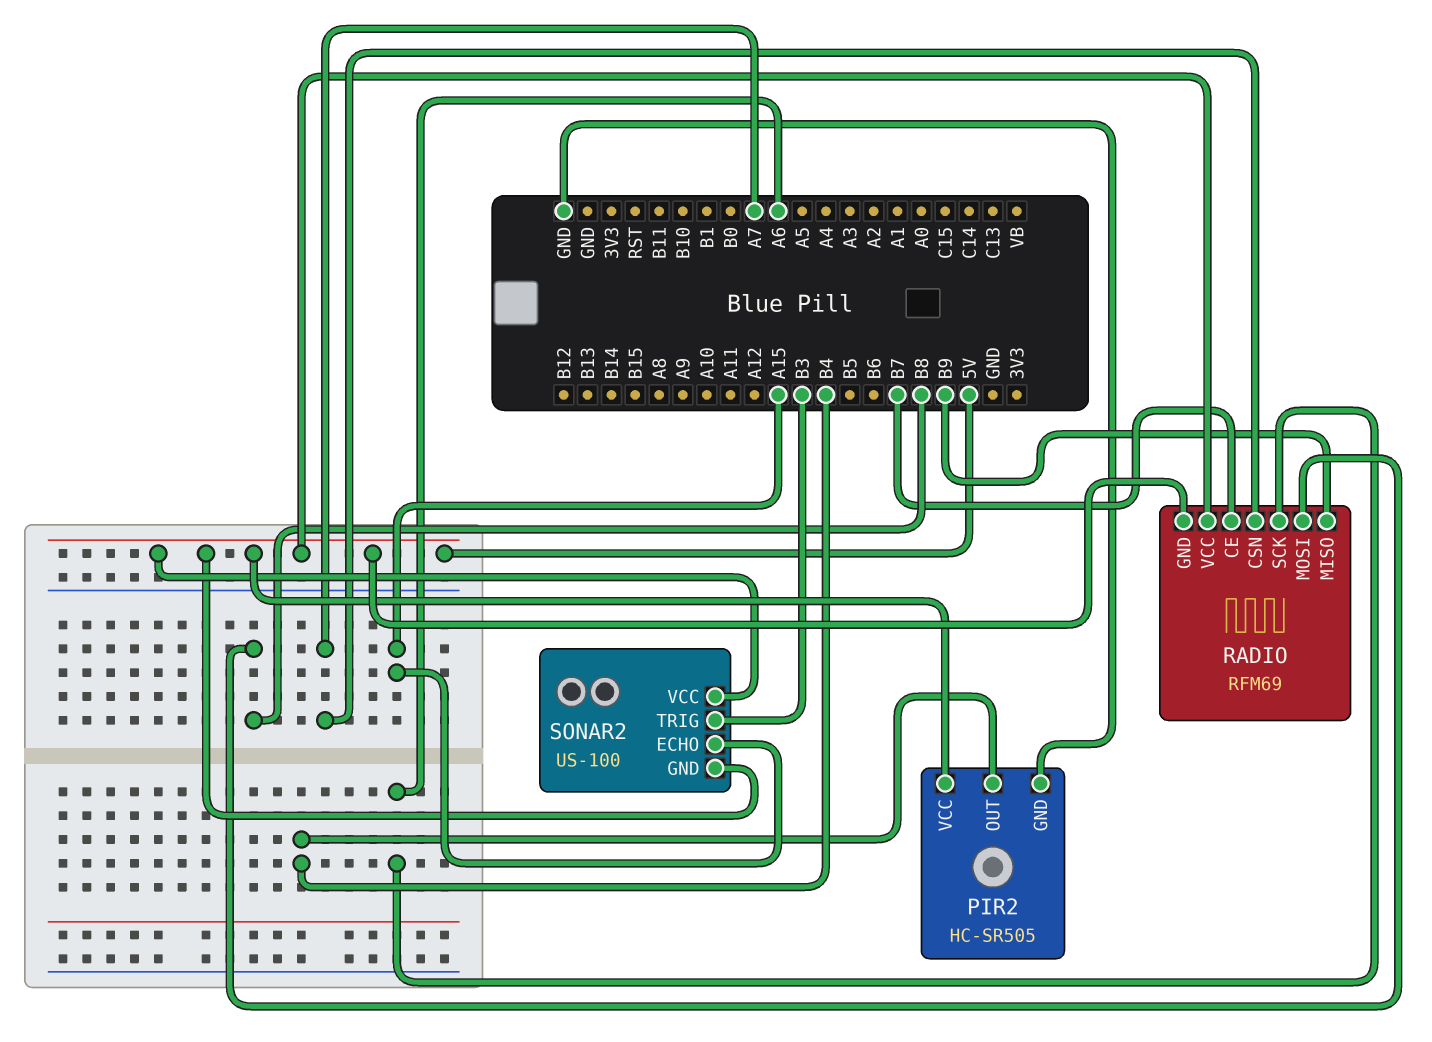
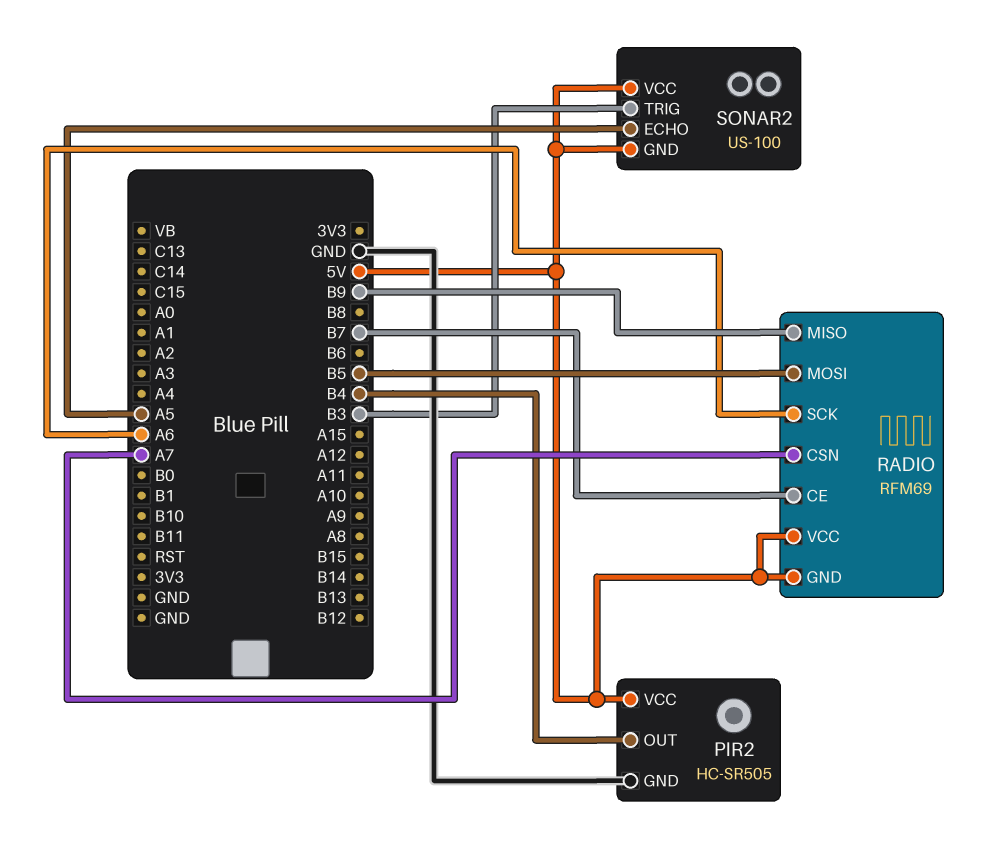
RADIO pin MOSI: B8 -> B5
SONAR2 pin ECHO: A15 -> A5

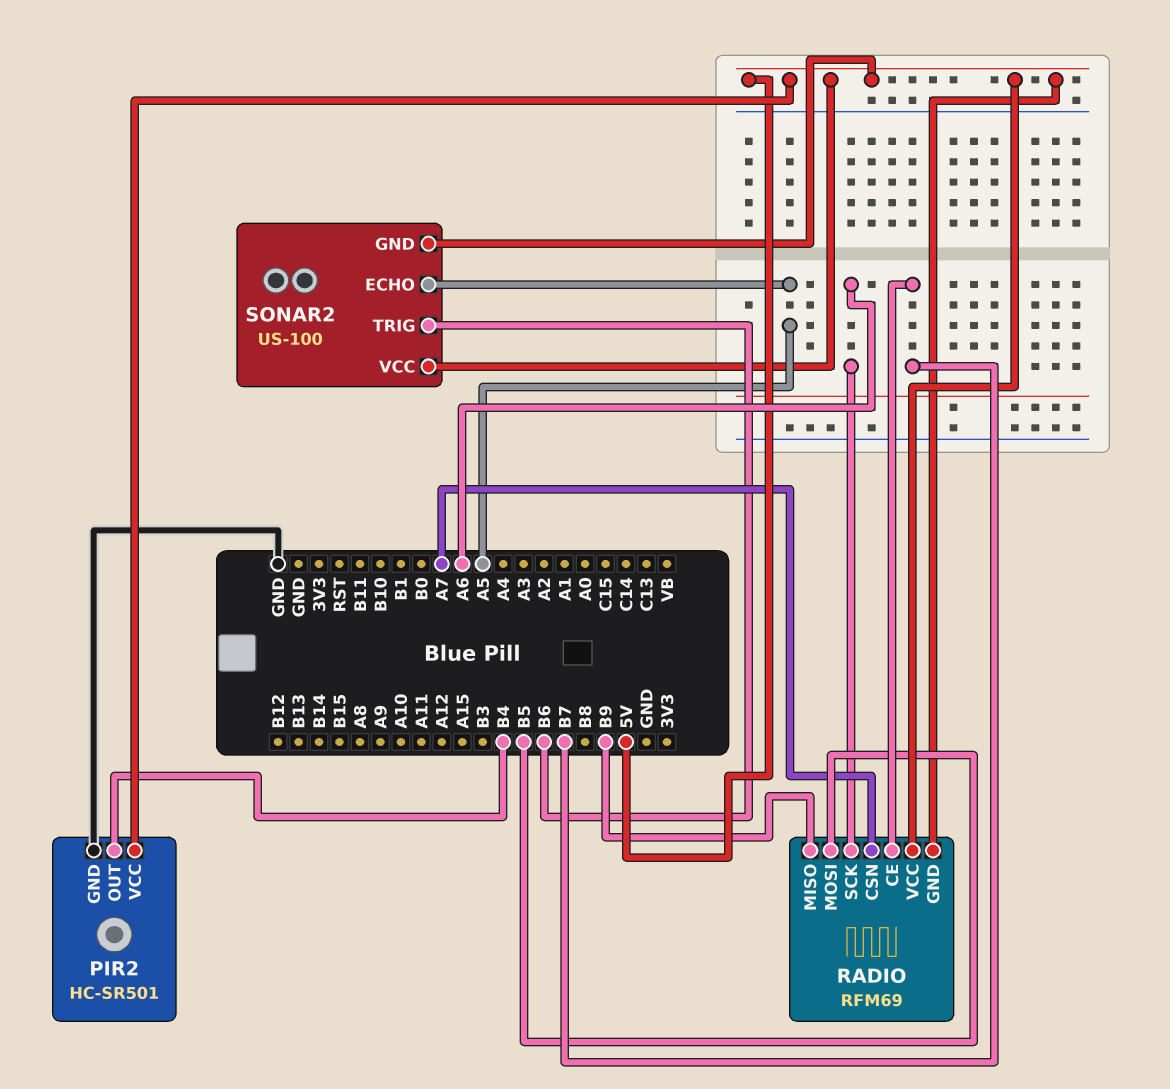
PIR2: HC-SR505 -> HC-SR501
SONAR2 pin TRIG: B3 -> B6

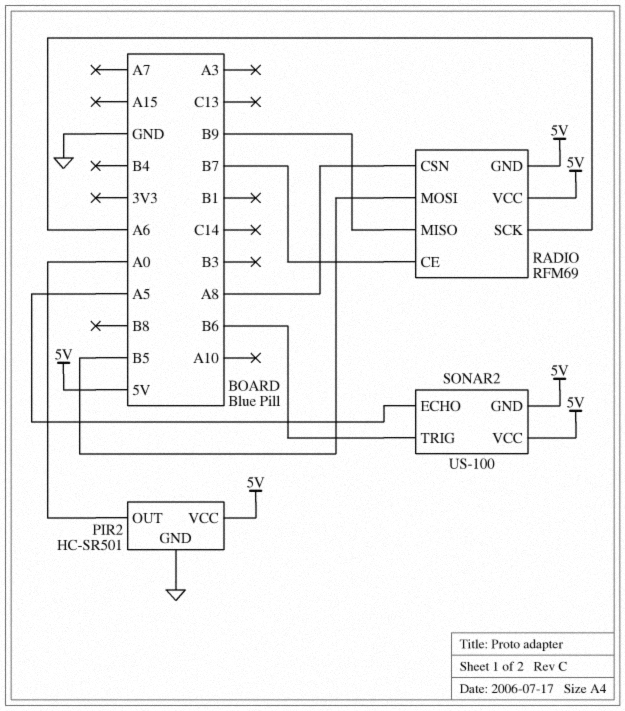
PIR2 pin OUT: B4 -> A0
RADIO pin CSN: A7 -> A8

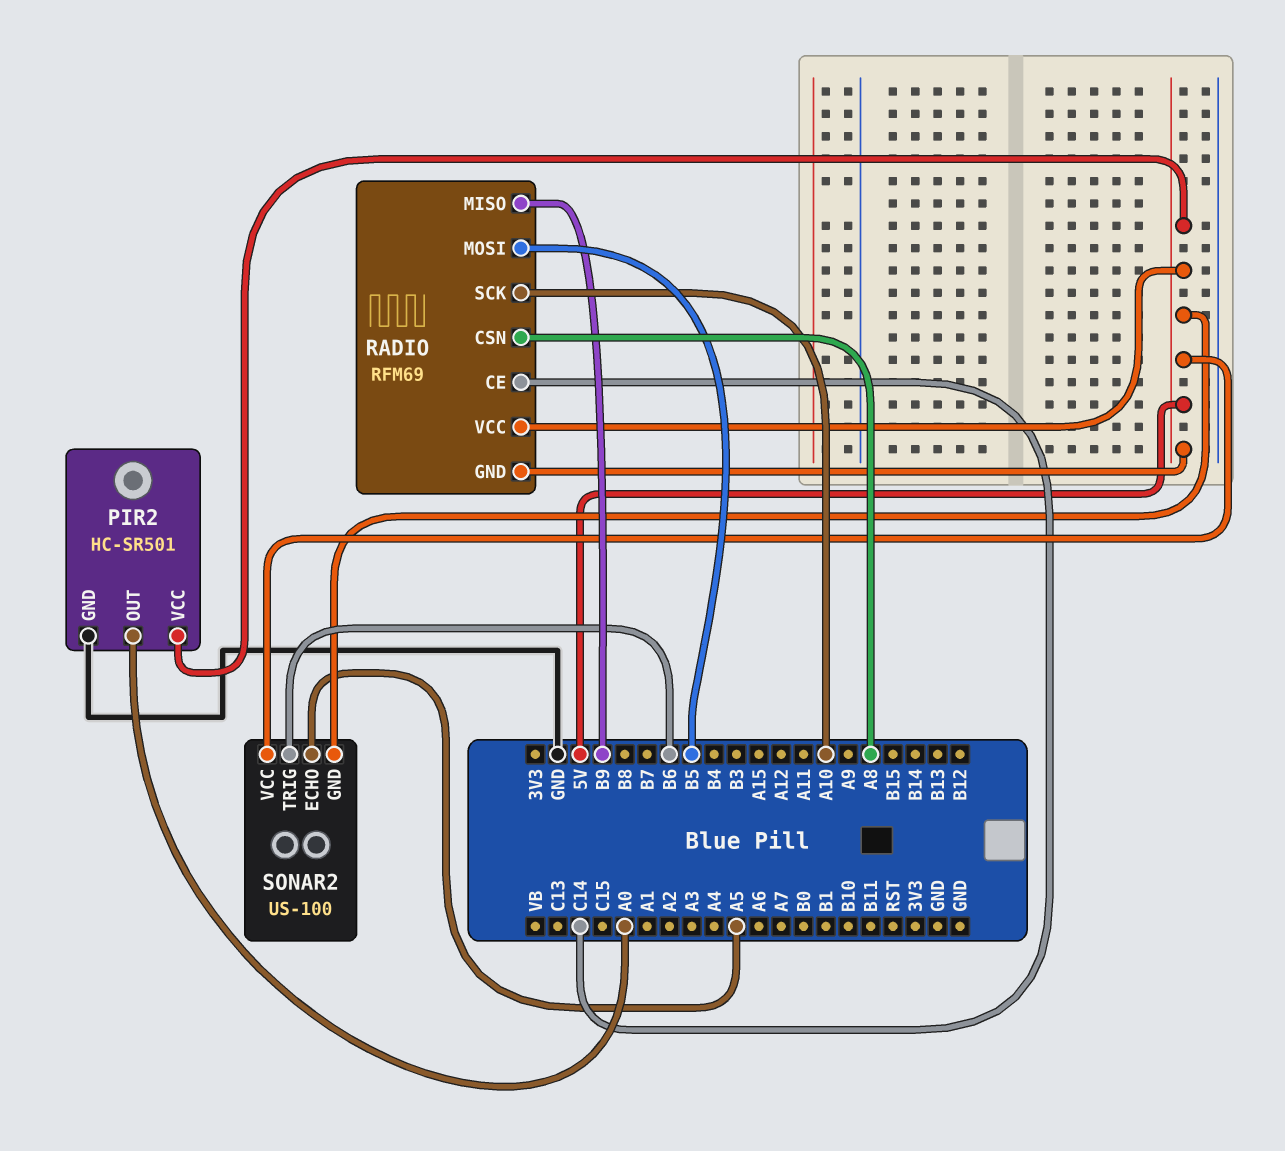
RADIO pin CE: B7 -> C14
RADIO pin SCK: A6 -> A10

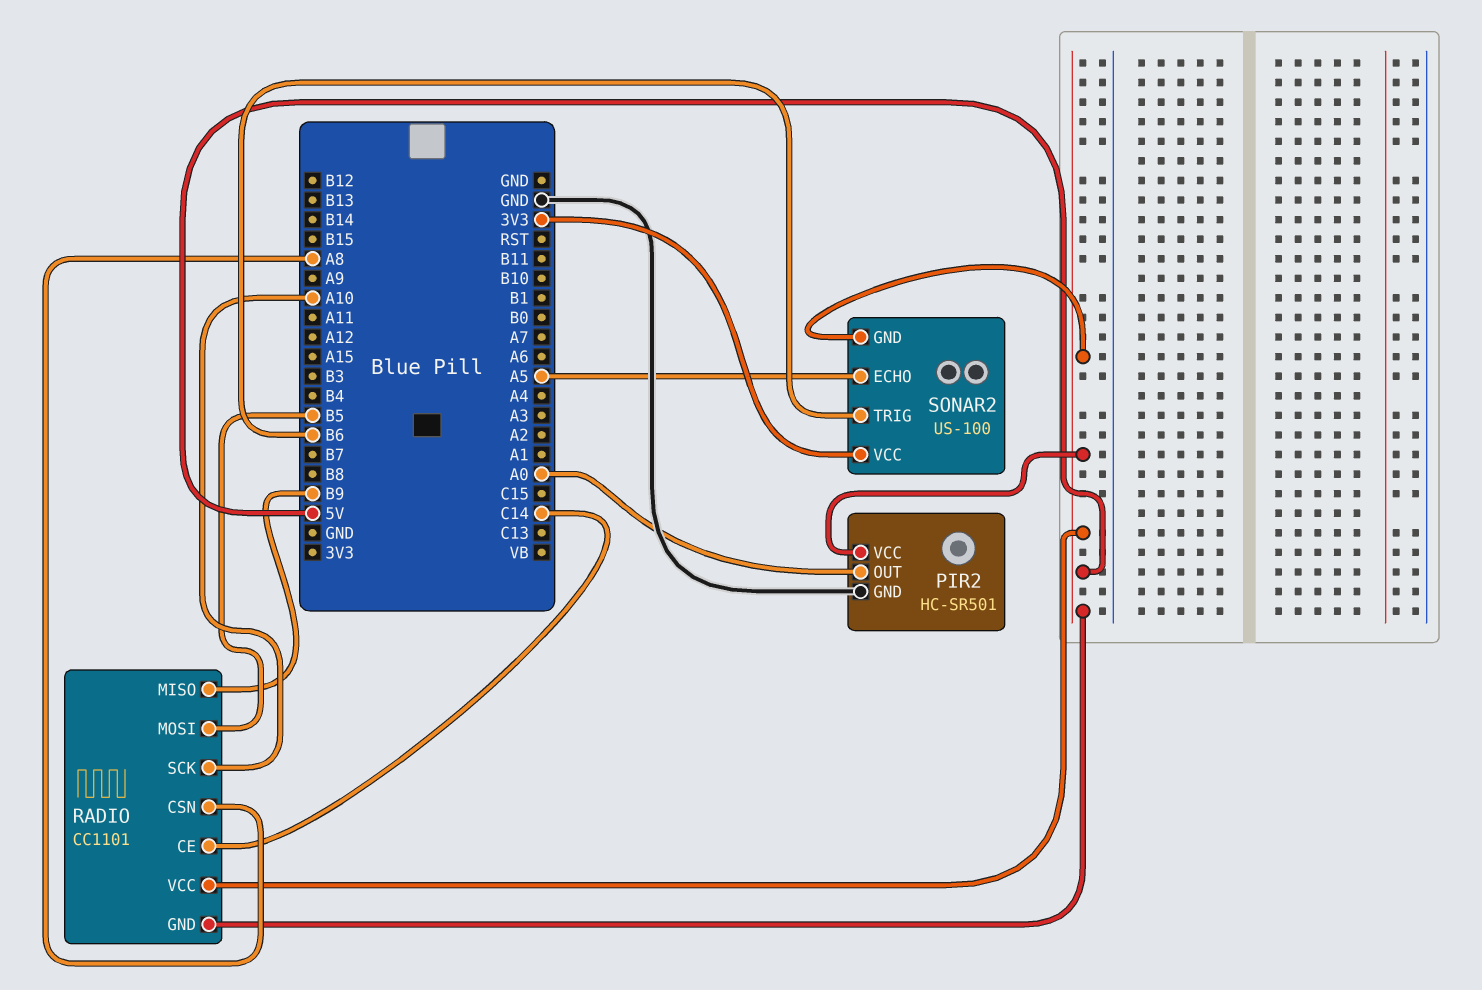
RADIO: RFM69 -> CC1101
SONAR2 pin VCC: 5V -> 3V3

